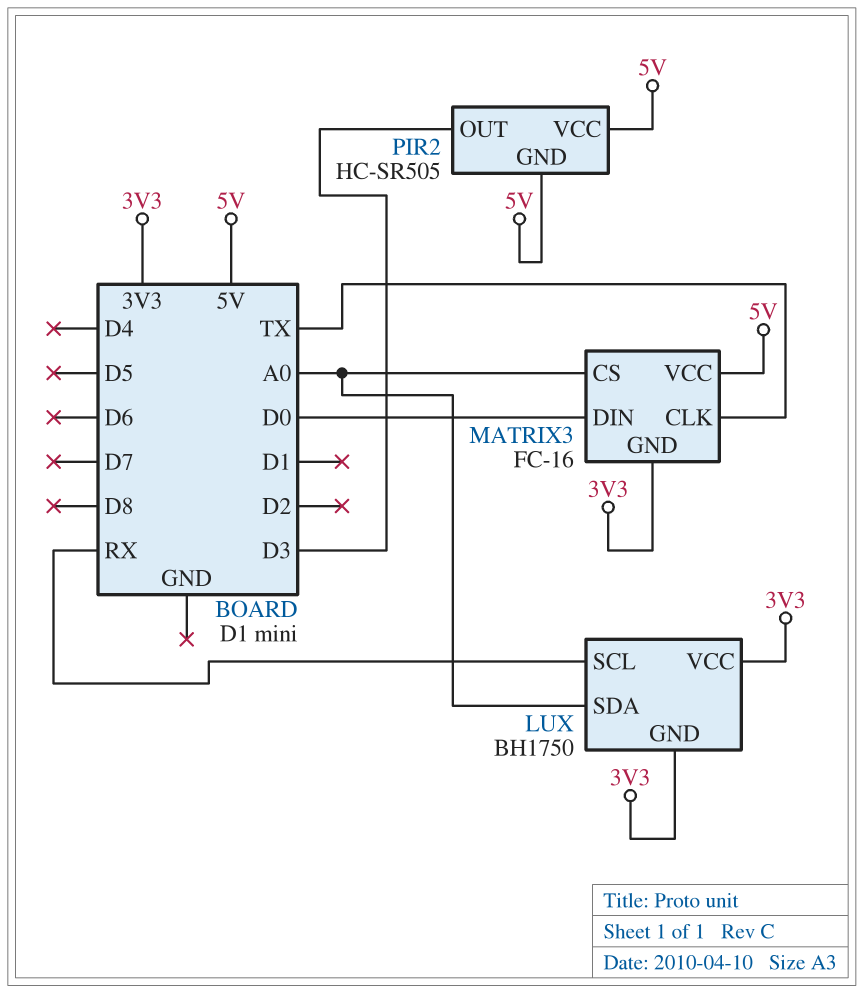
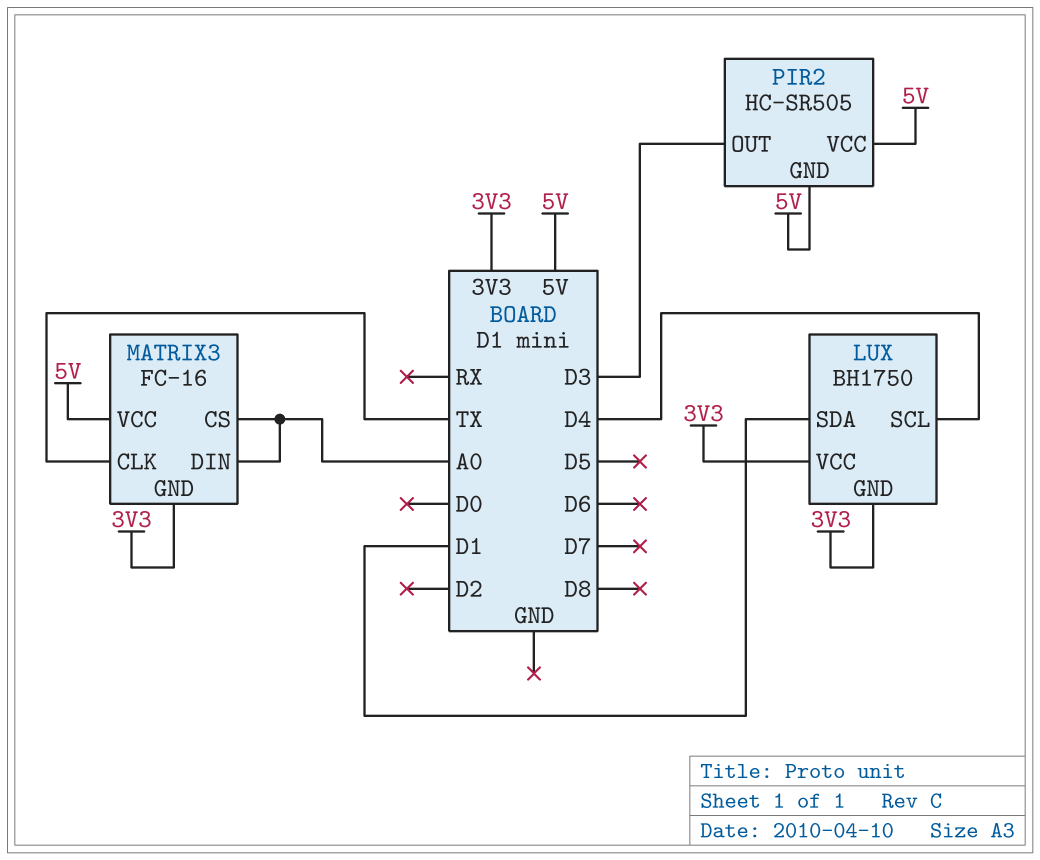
LUX pin SCL: RX -> D4
LUX pin SDA: A0 -> D1
MATRIX3 pin DIN: D0 -> A0

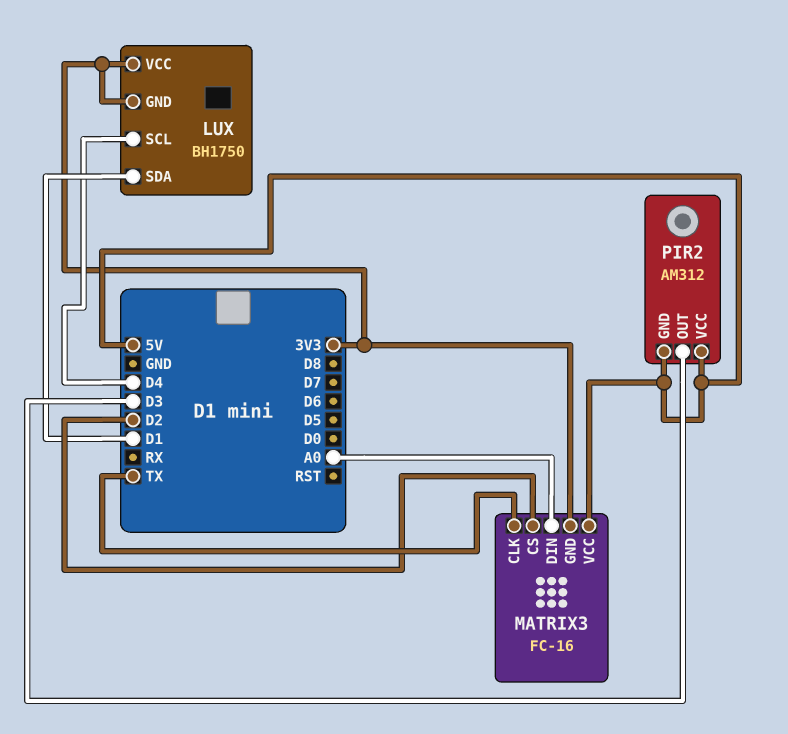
MATRIX3 pin CS: A0 -> D2
PIR2: HC-SR505 -> AM312

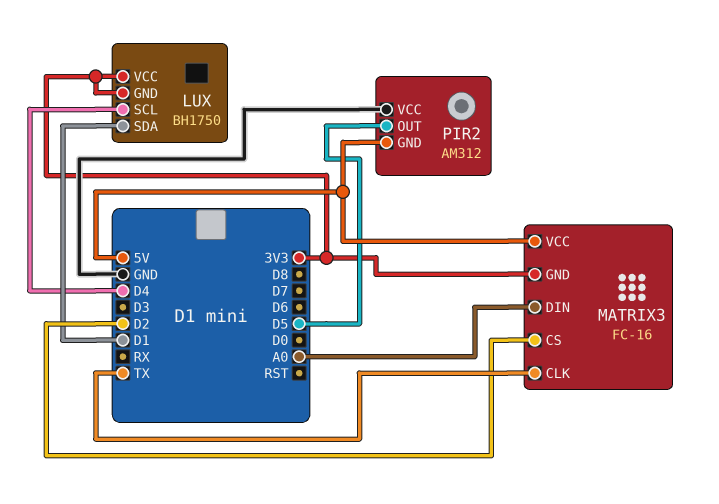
PIR2 pin OUT: D3 -> D5
PIR2 pin VCC: 5V -> GND

